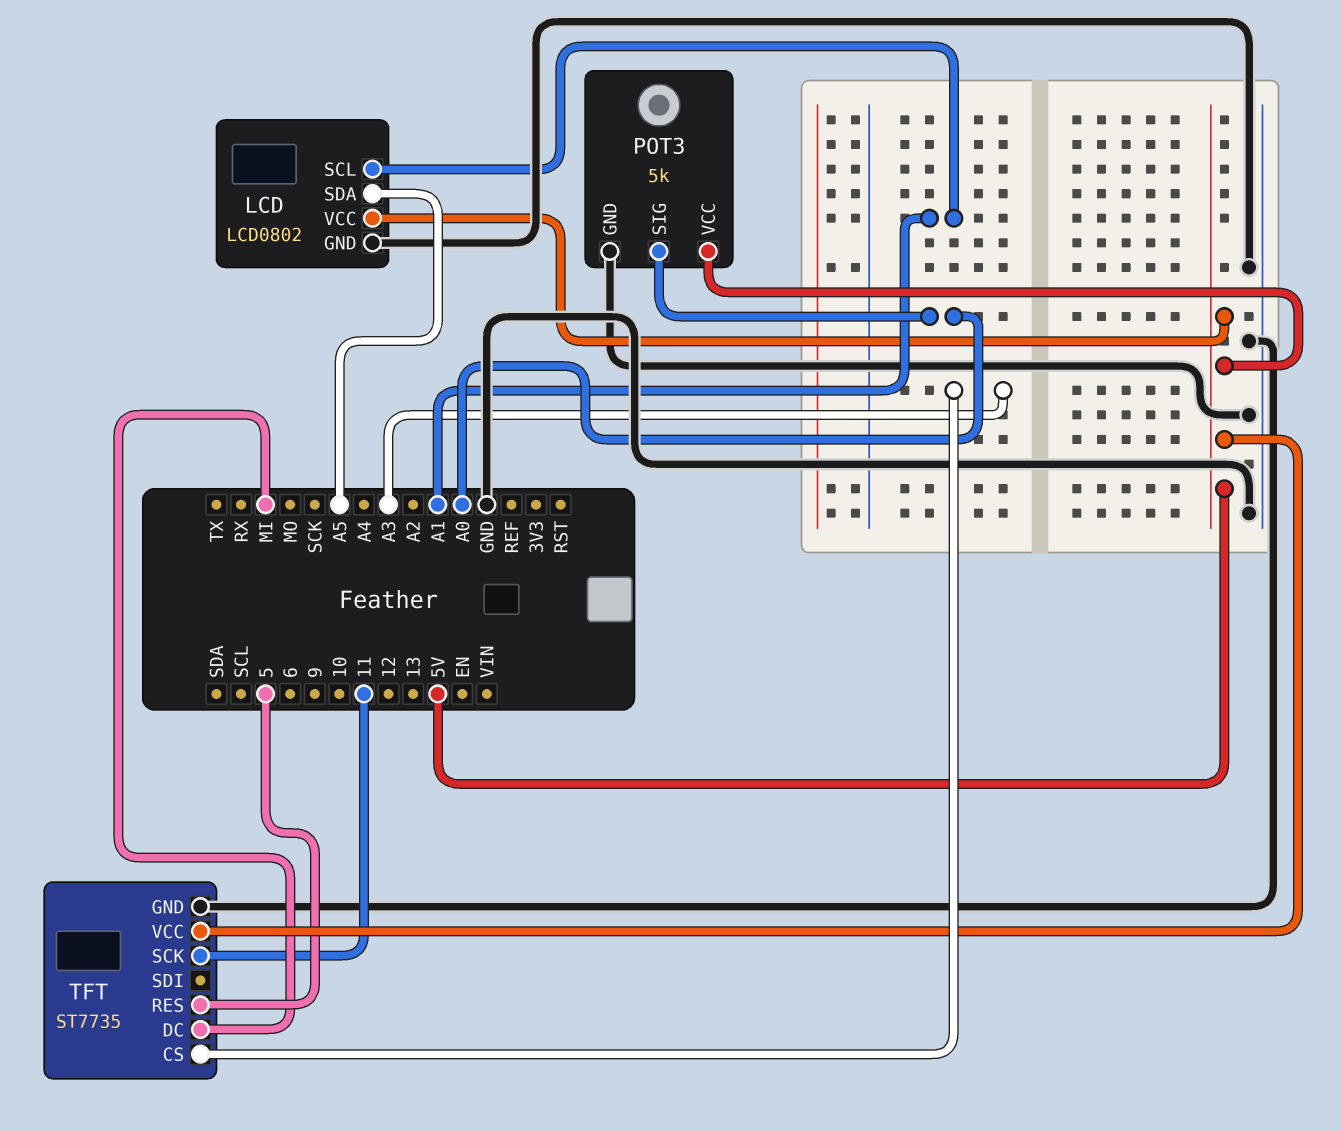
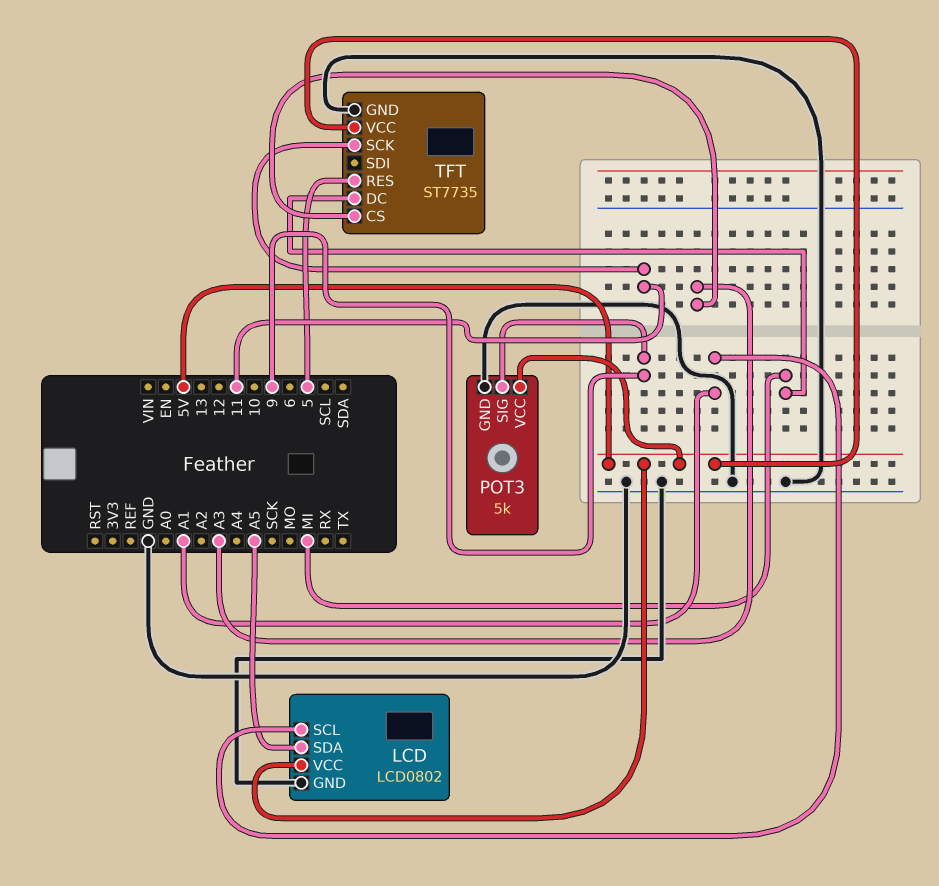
POT3 pin SIG: A0 -> 9

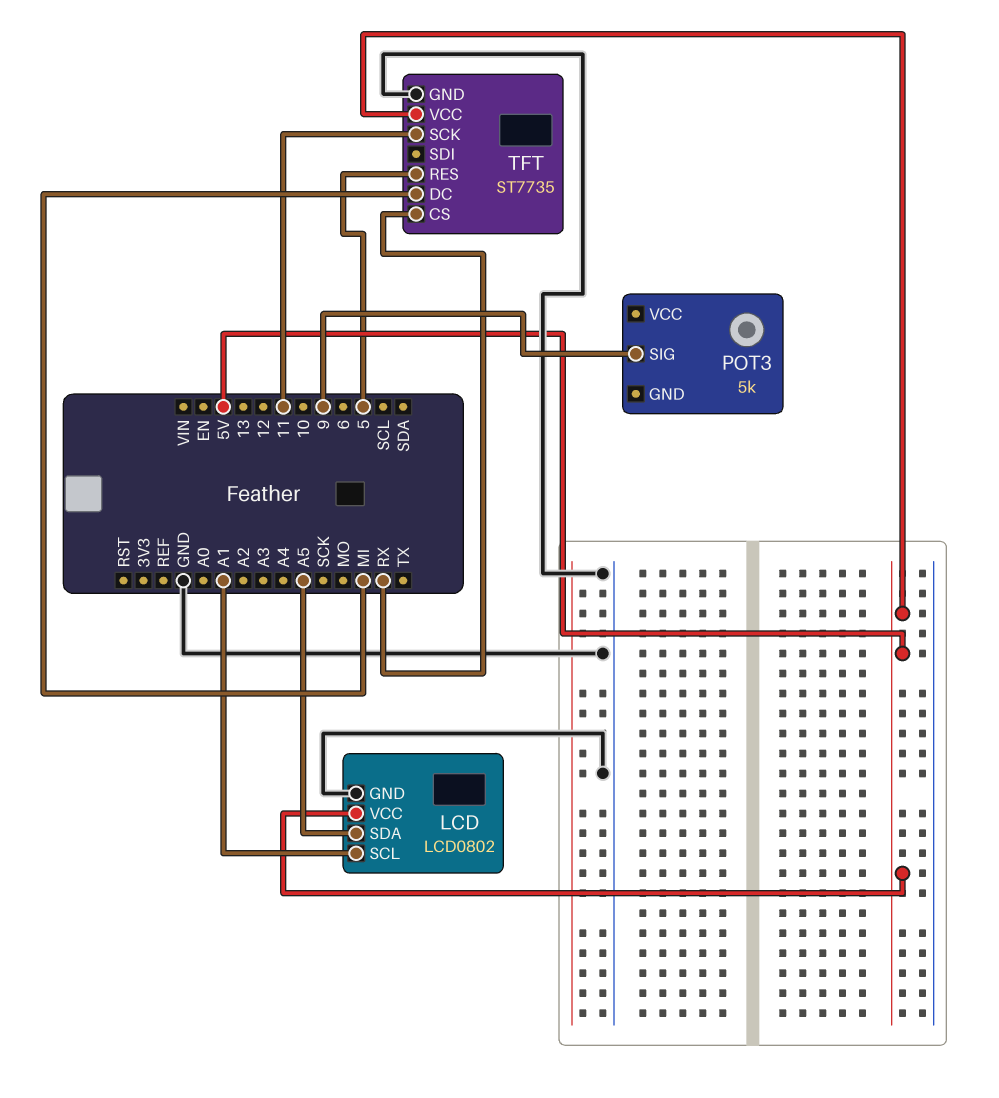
POT3 pin GND: GND -> none
POT3 pin VCC: 5V -> none
TFT pin CS: A3 -> RX

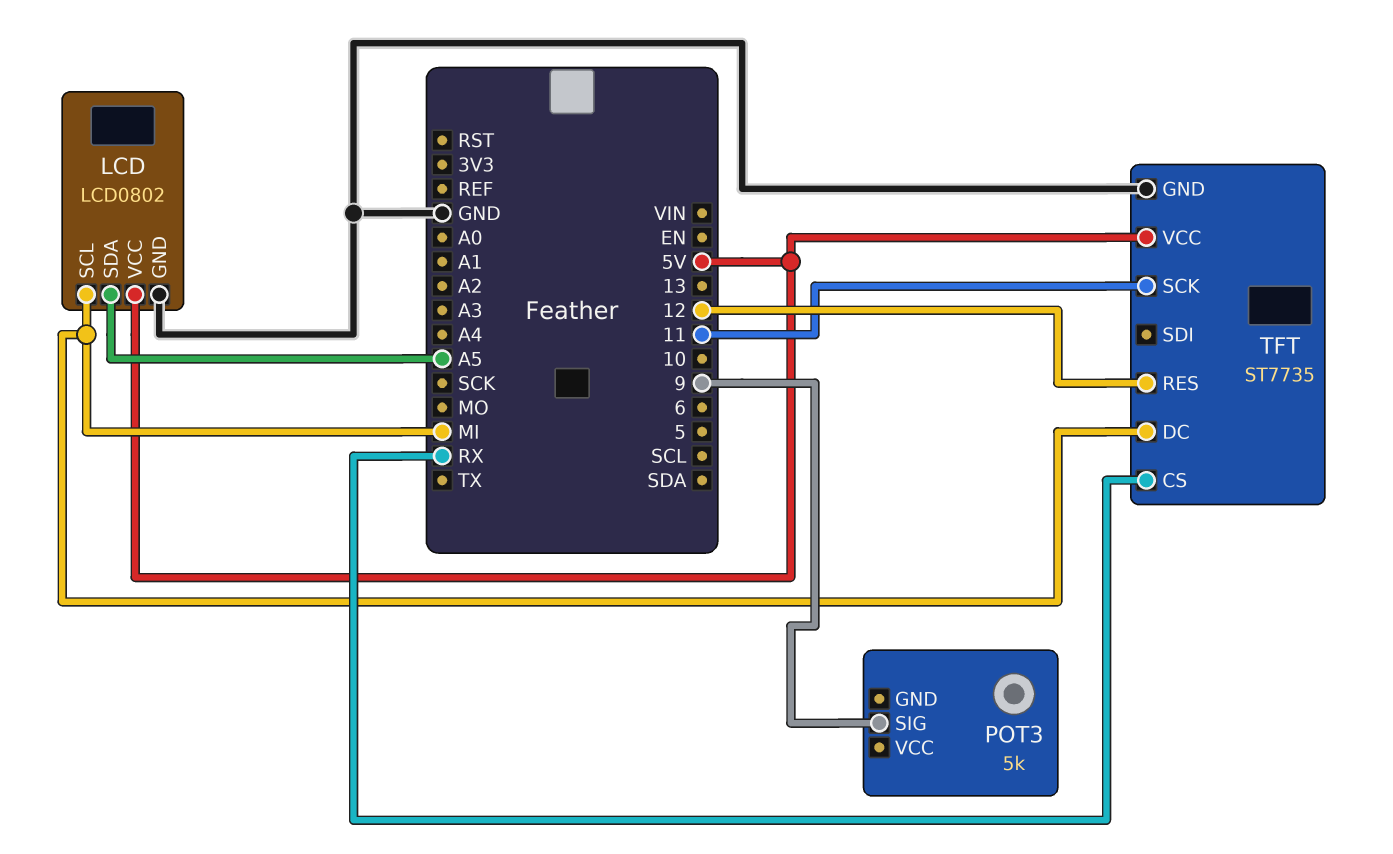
LCD pin SCL: A1 -> MI
TFT pin RES: 5 -> 12

